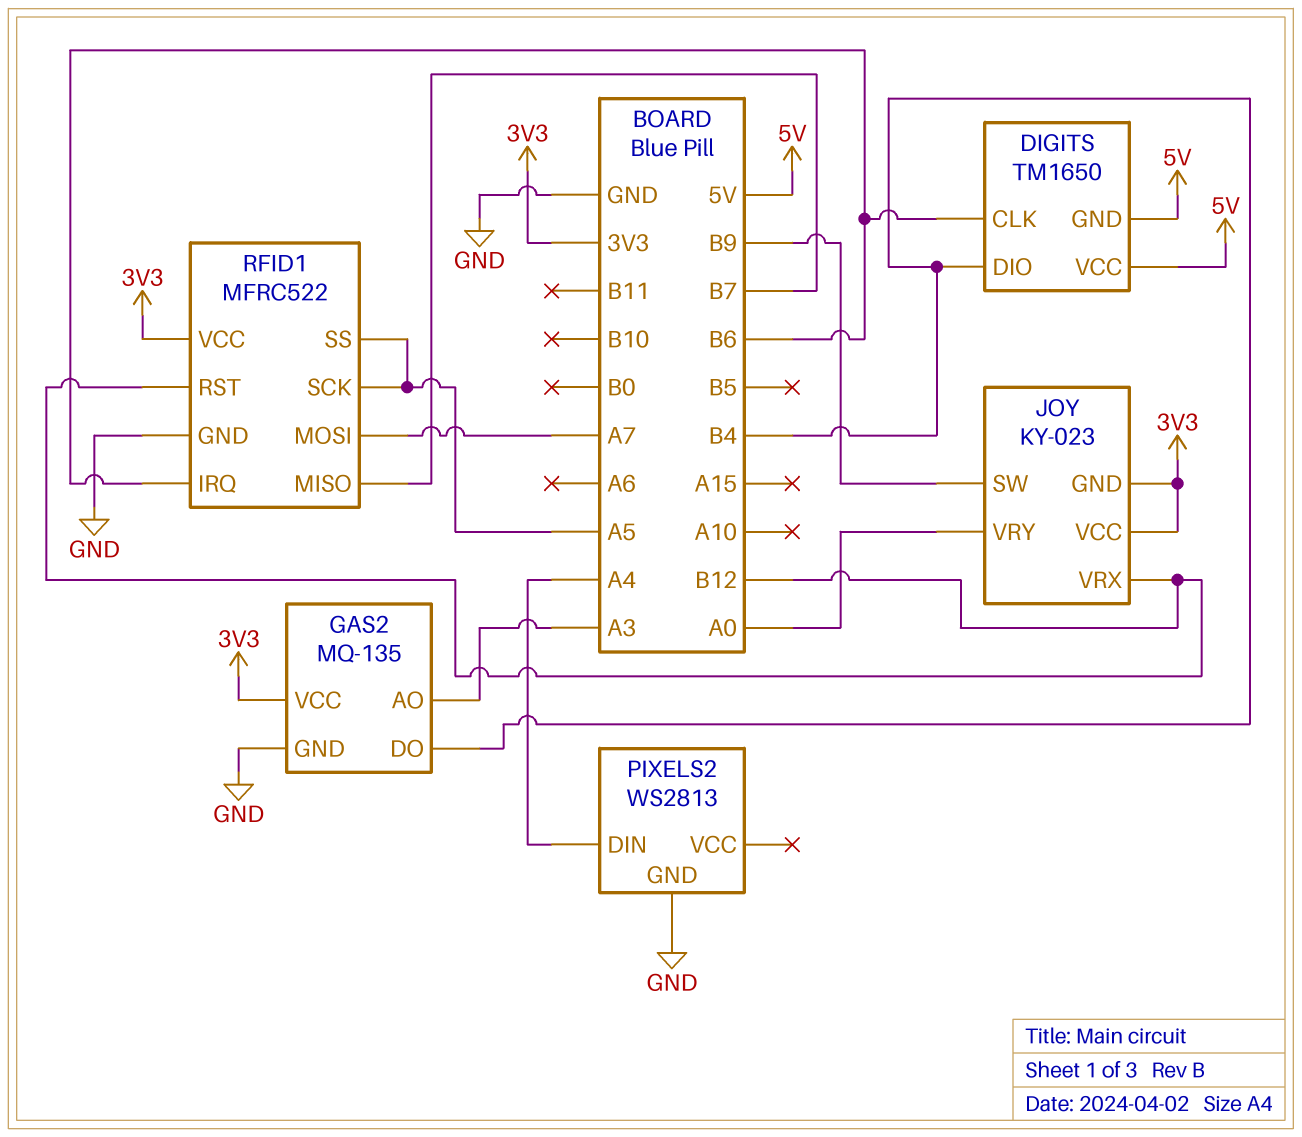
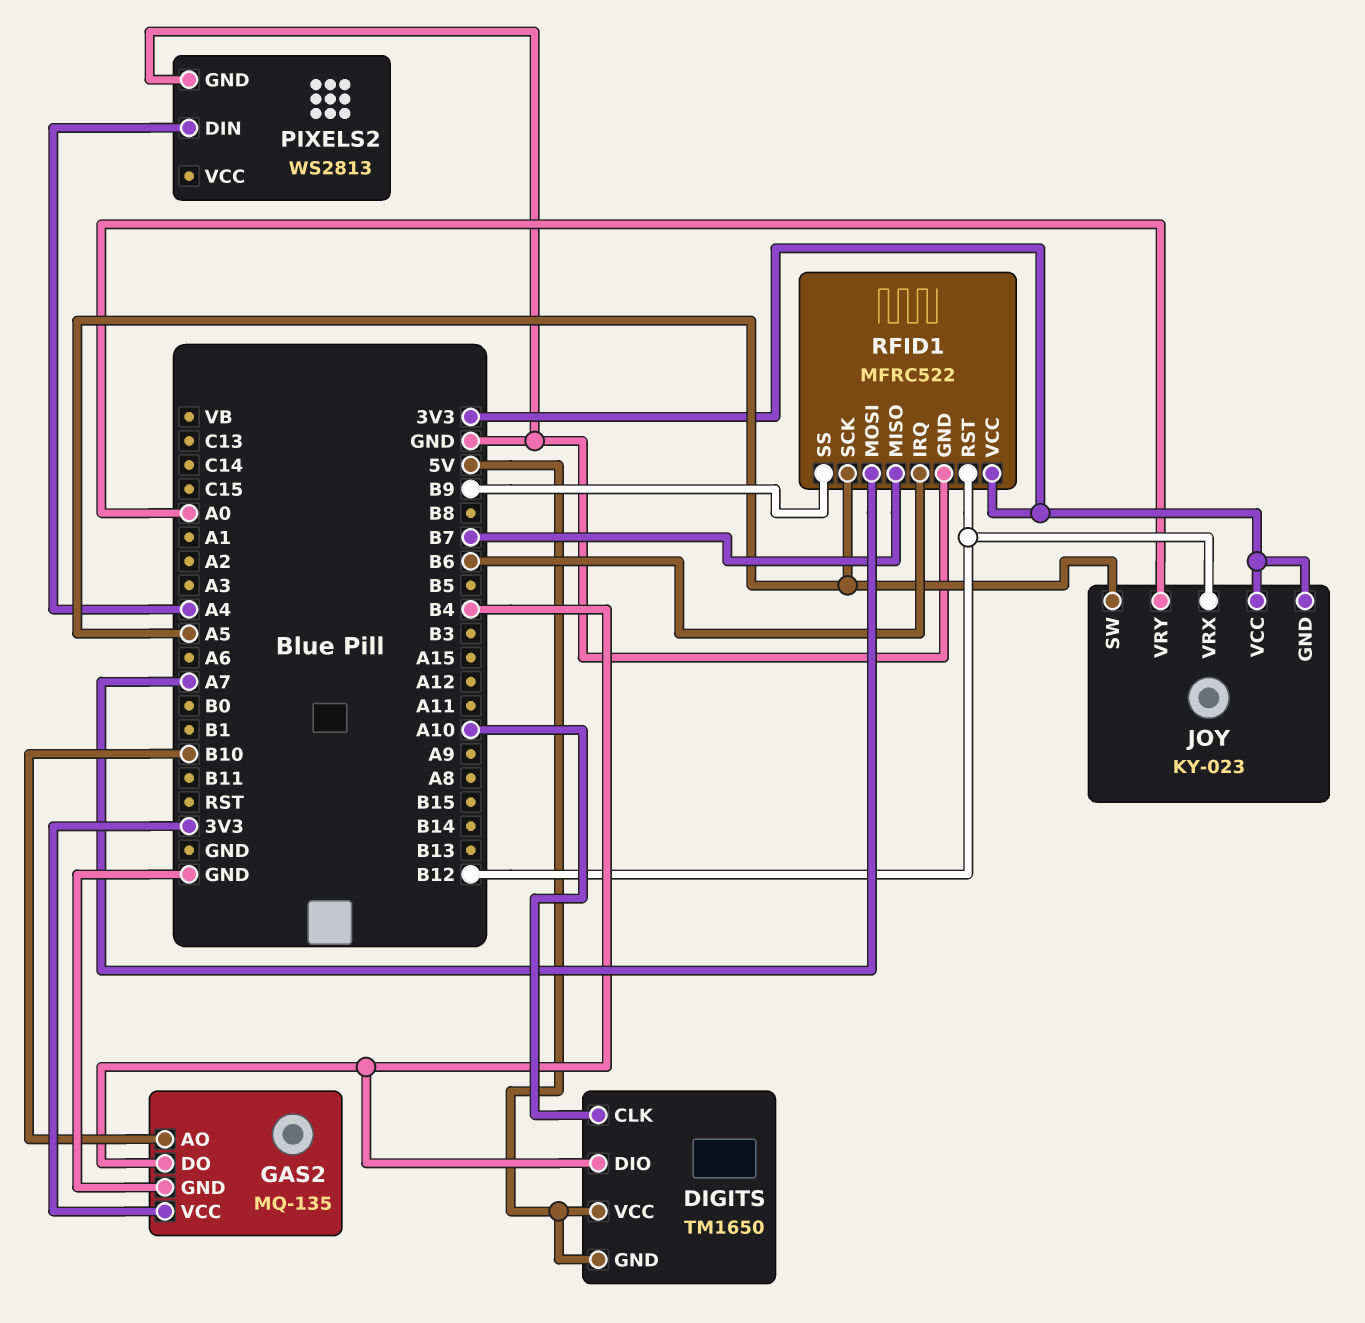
DIGITS pin CLK: B6 -> A10
GAS2 pin AO: A3 -> B10
JOY pin SW: B9 -> A5
RFID1 pin SS: A5 -> B9

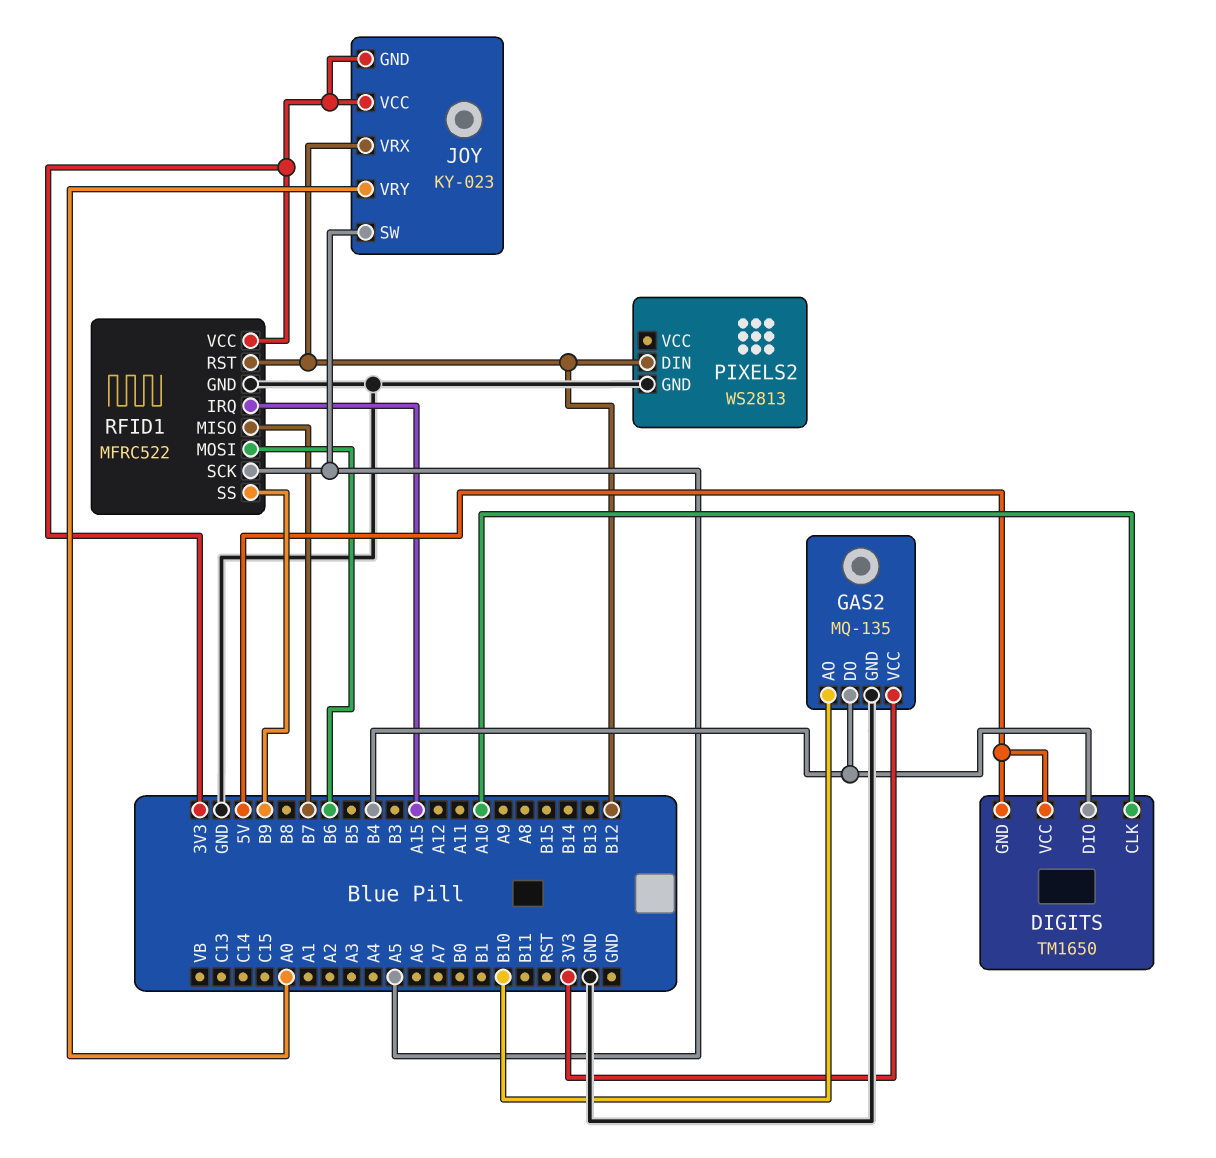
PIXELS2 pin DIN: A4 -> B12
RFID1 pin IRQ: B6 -> A15
RFID1 pin MOSI: A7 -> B6

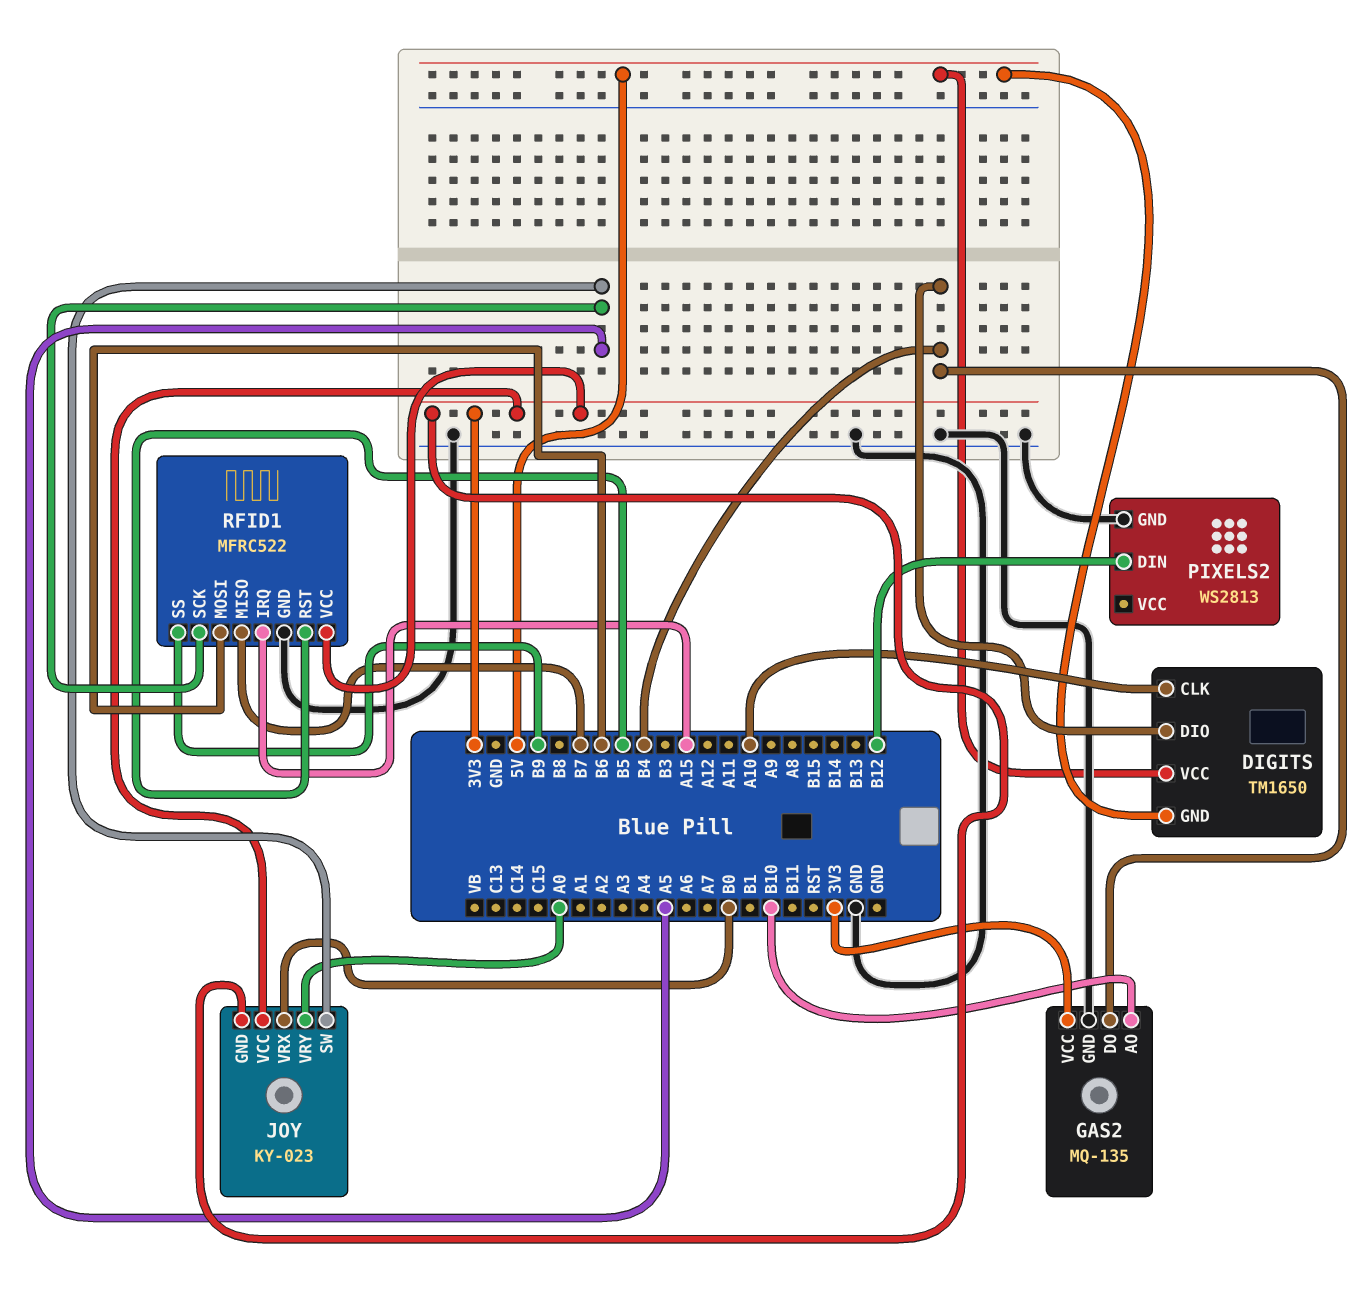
JOY pin VRX: B12 -> B0
RFID1 pin RST: B12 -> B5

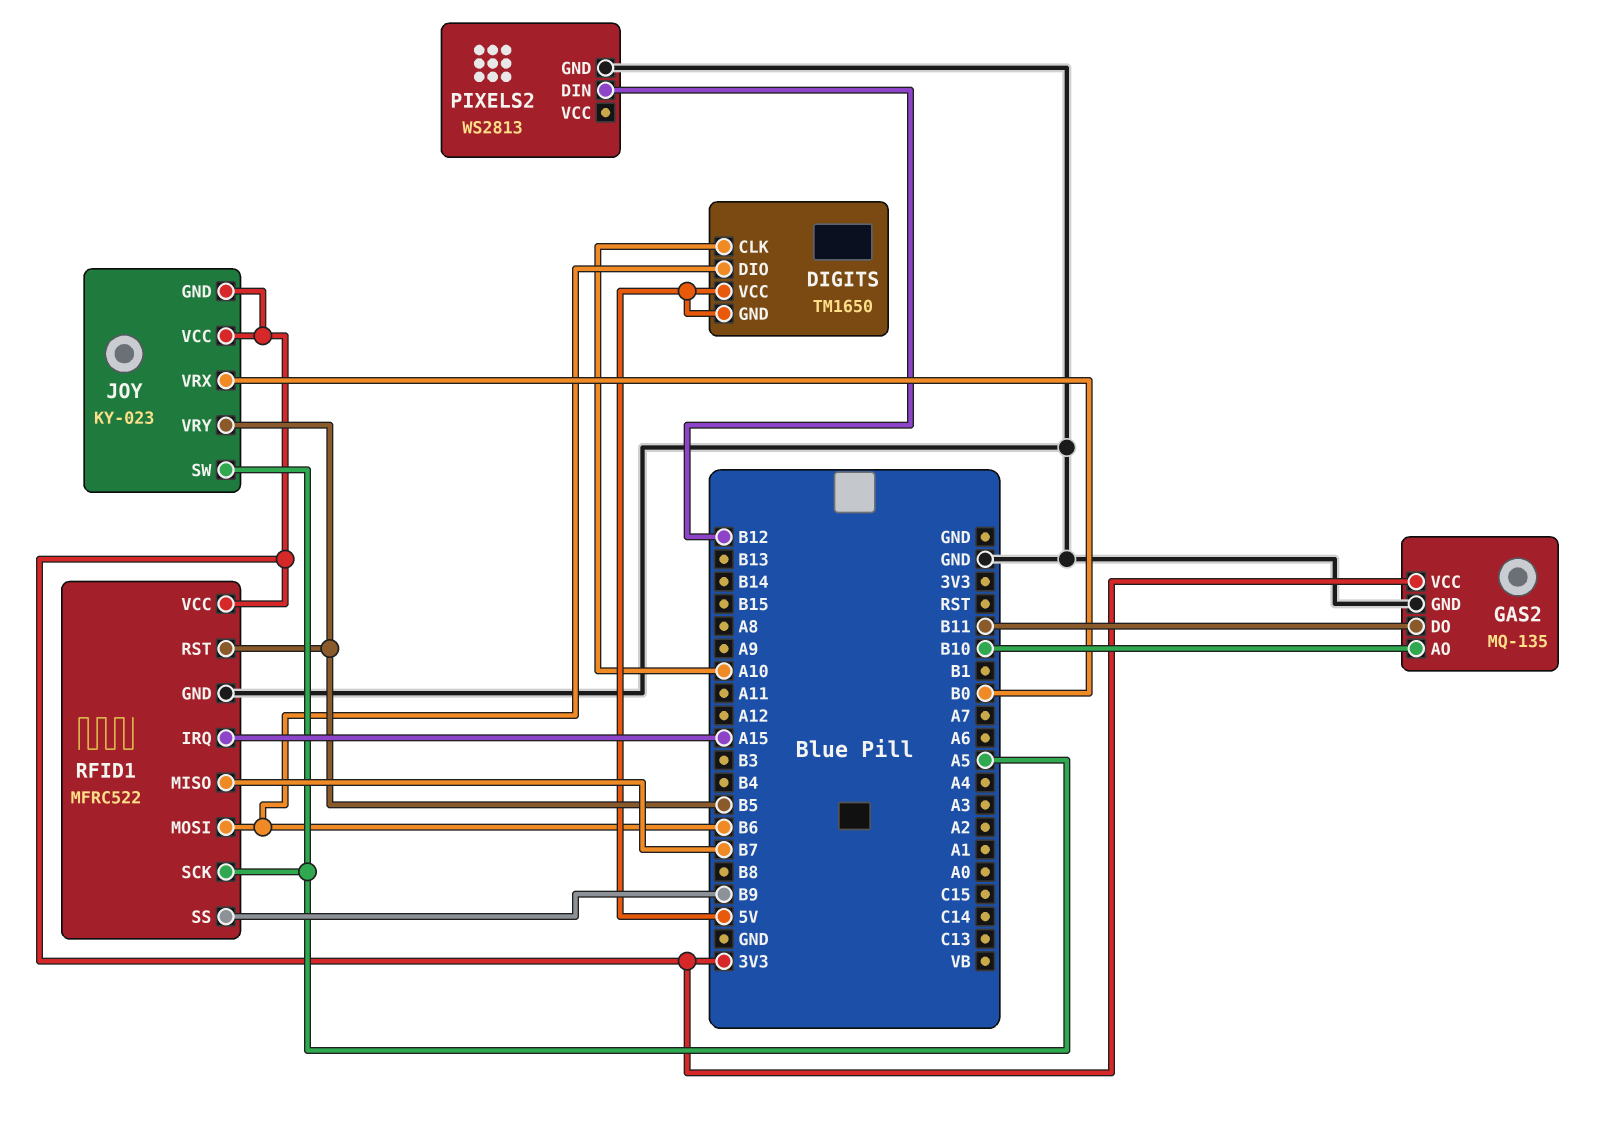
DIGITS pin DIO: B4 -> B6
GAS2 pin DO: B4 -> B11
JOY pin VRY: A0 -> B5

